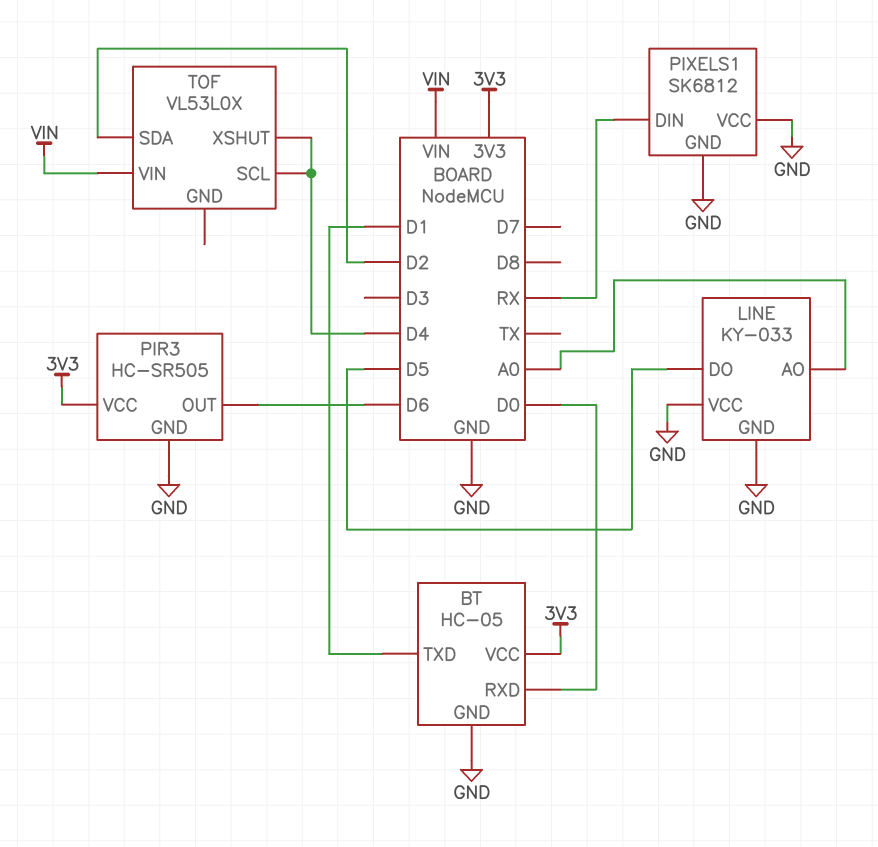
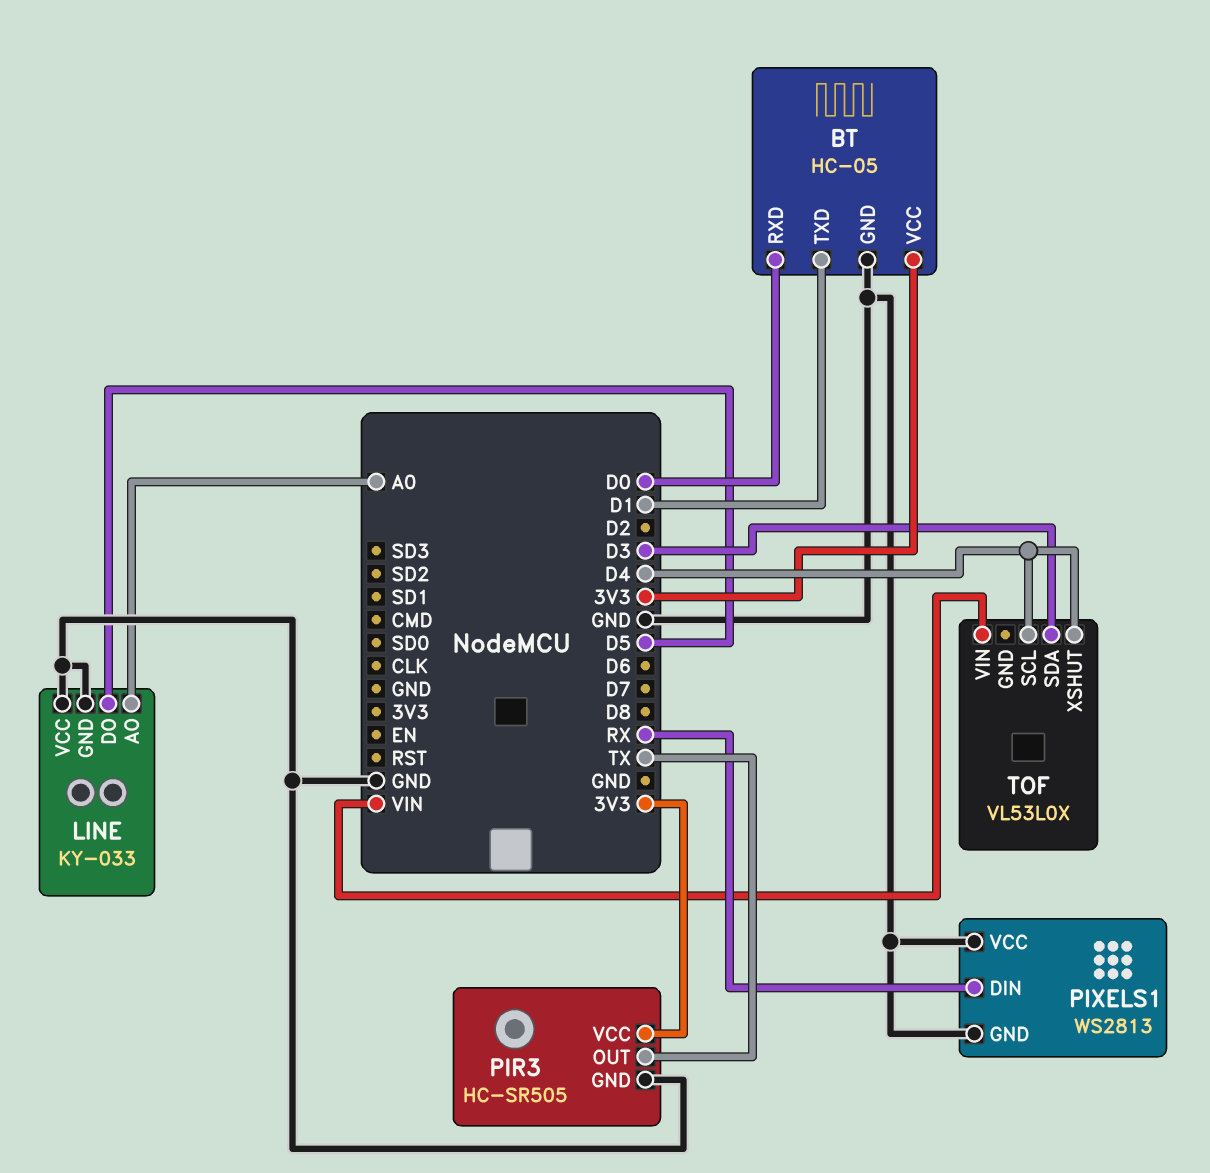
PIR3 pin OUT: D6 -> TX
PIXELS1: SK6812 -> WS2813
TOF pin SDA: D2 -> D3

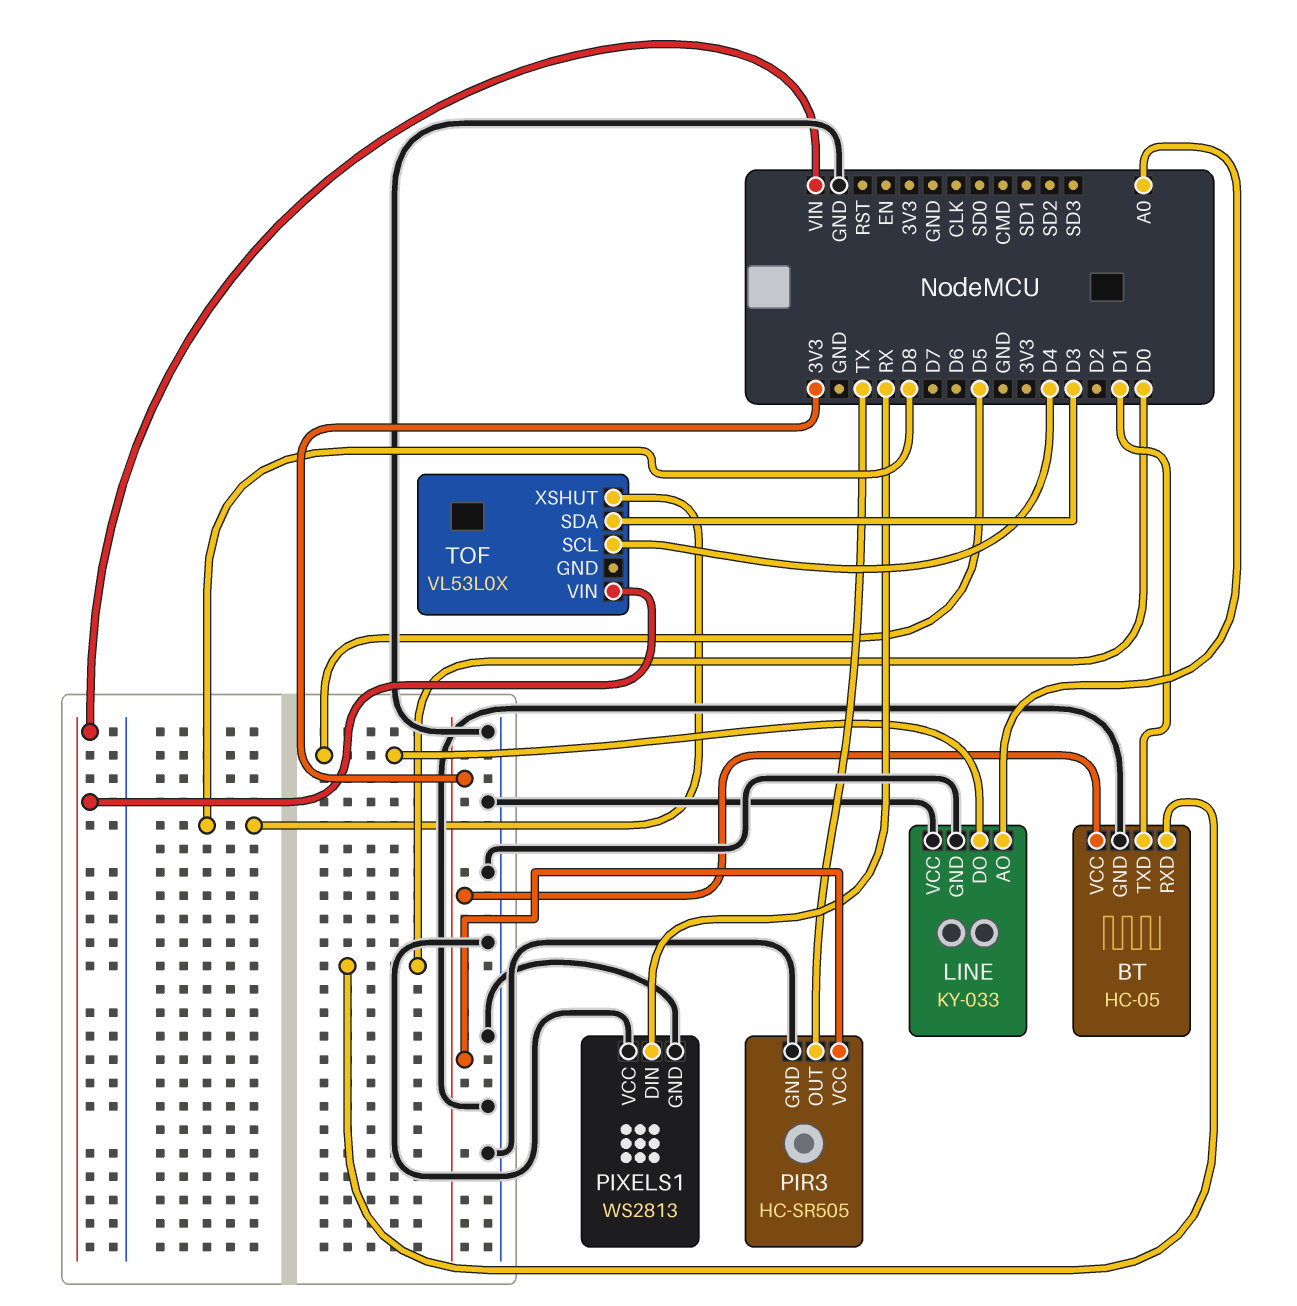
TOF pin XSHUT: D4 -> D8

